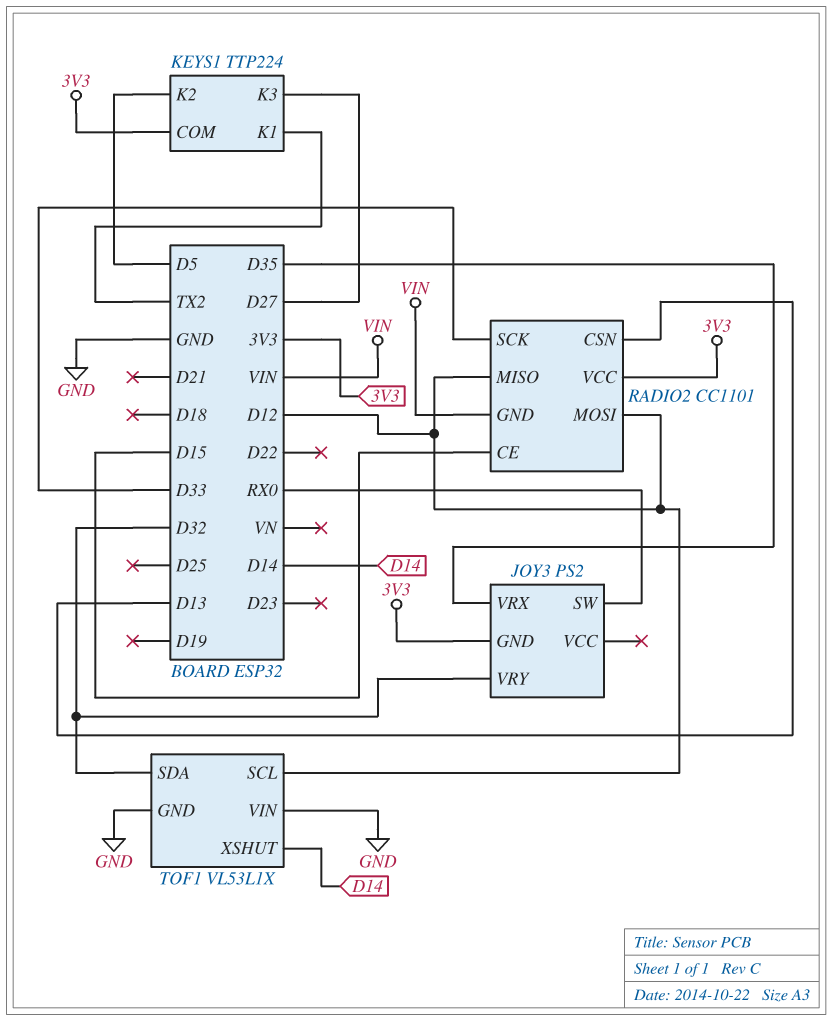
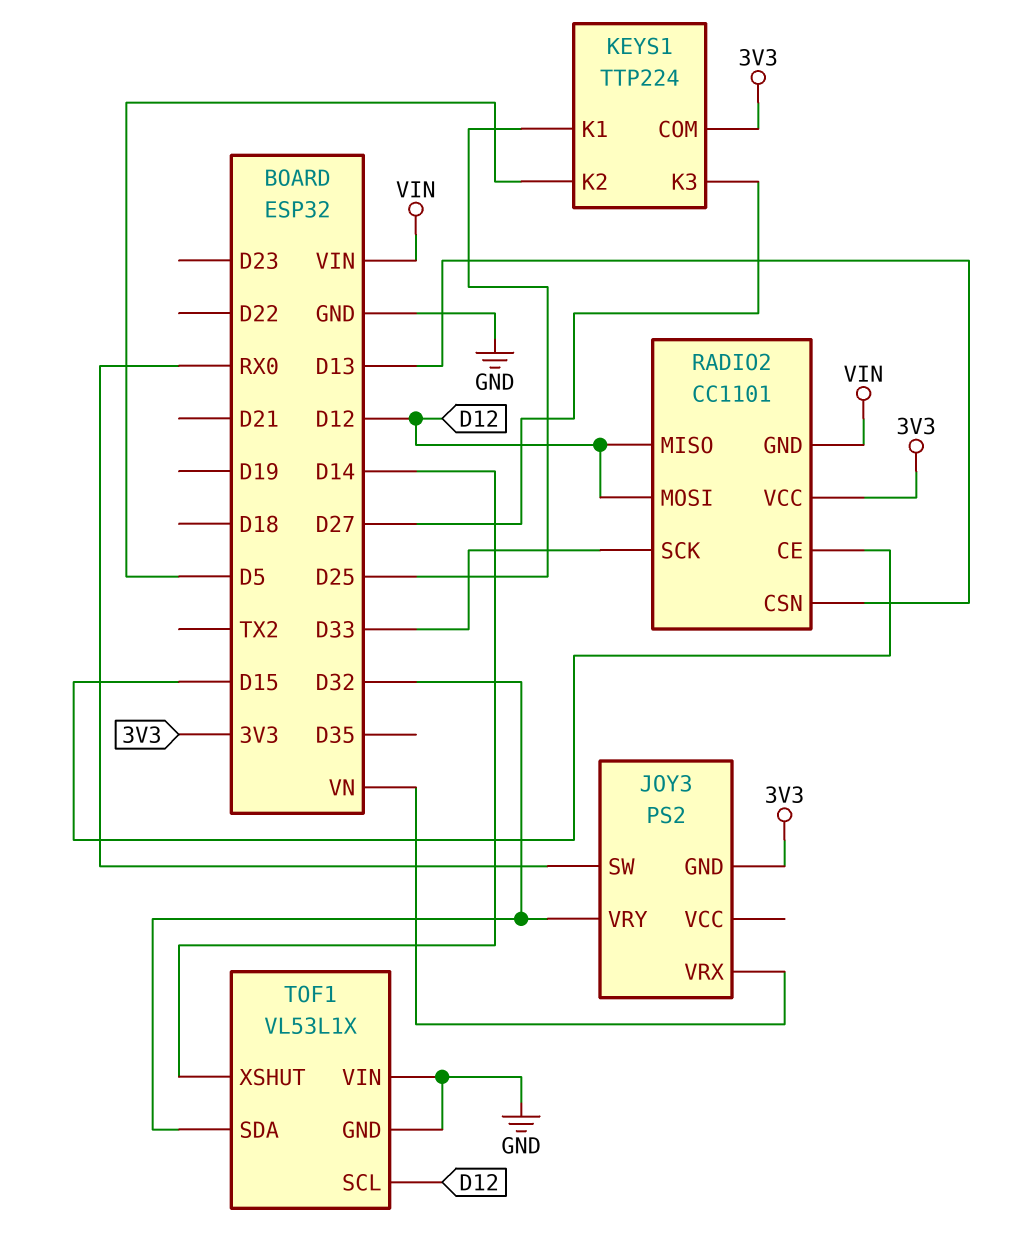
JOY3 pin VRX: D35 -> VN
KEYS1 pin K1: TX2 -> D25

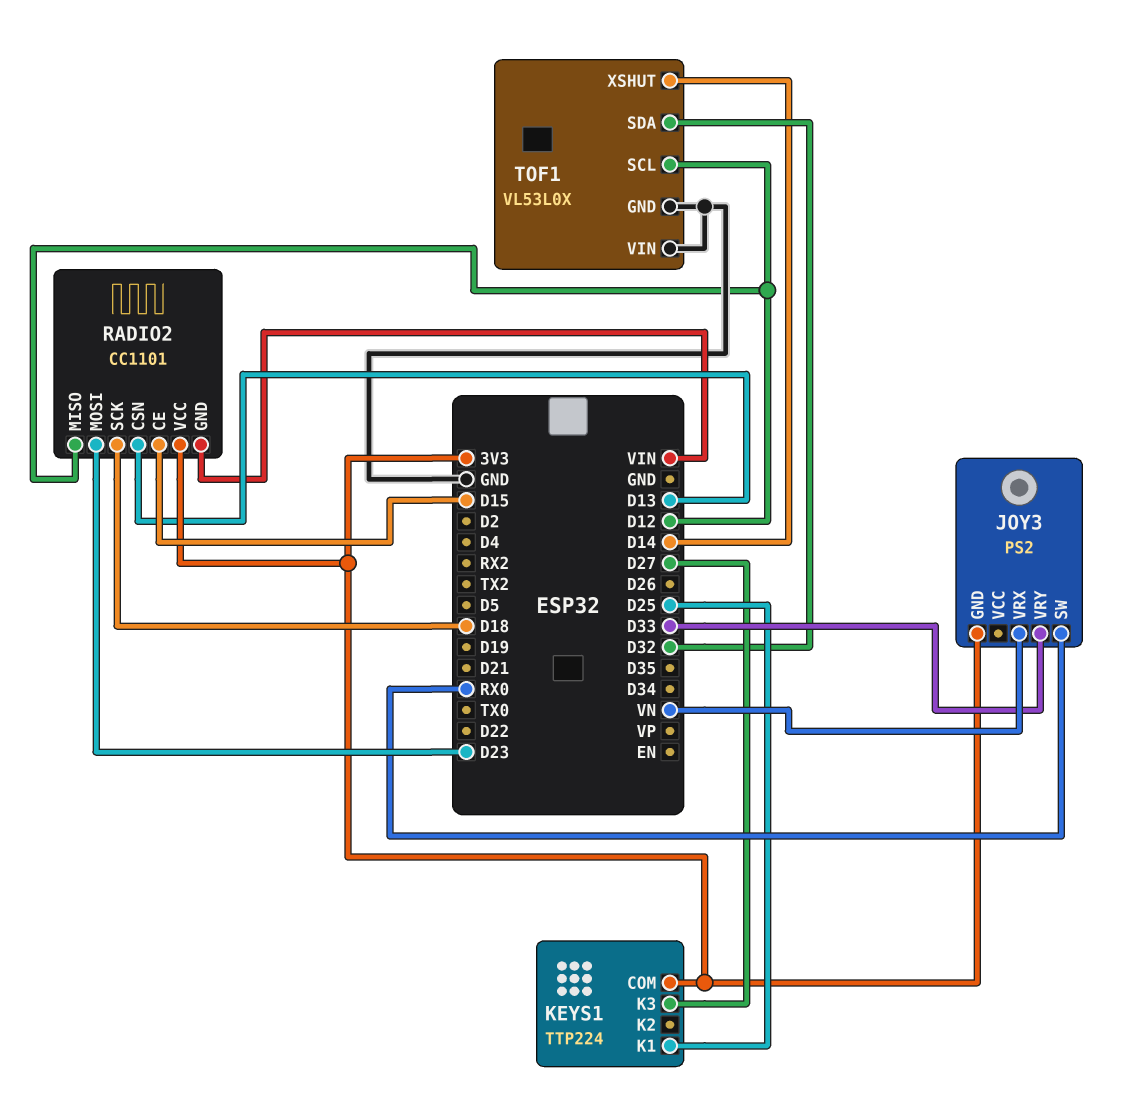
JOY3 pin VRY: D32 -> D33
KEYS1 pin K2: D5 -> none
RADIO2 pin MOSI: D12 -> D23
RADIO2 pin SCK: D33 -> D18
TOF1: VL53L1X -> VL53L0X

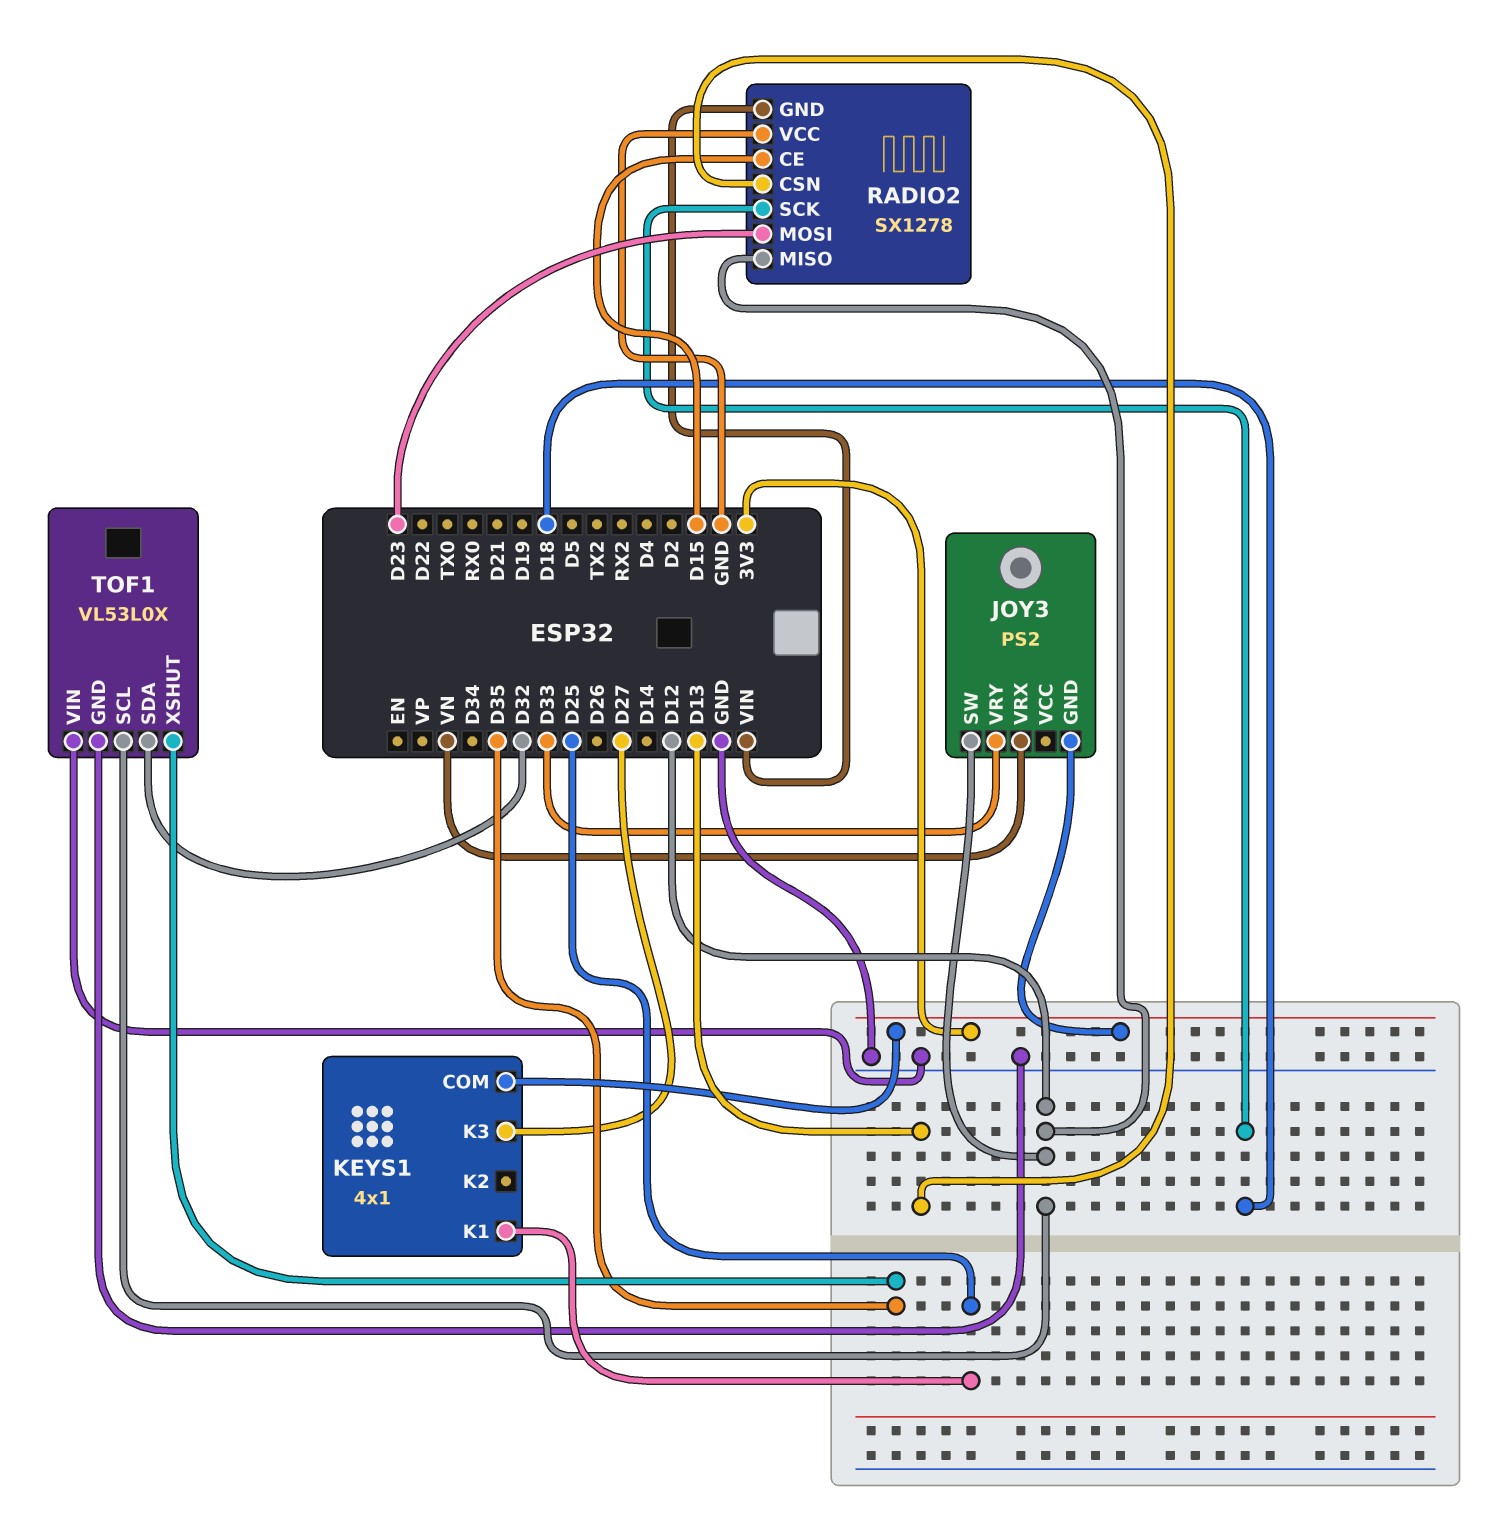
JOY3 pin SW: RX0 -> D12
KEYS1: TTP224 -> 4x1
RADIO2: CC1101 -> SX1278
RADIO2 pin VCC: 3V3 -> GND
TOF1 pin XSHUT: D14 -> D35

